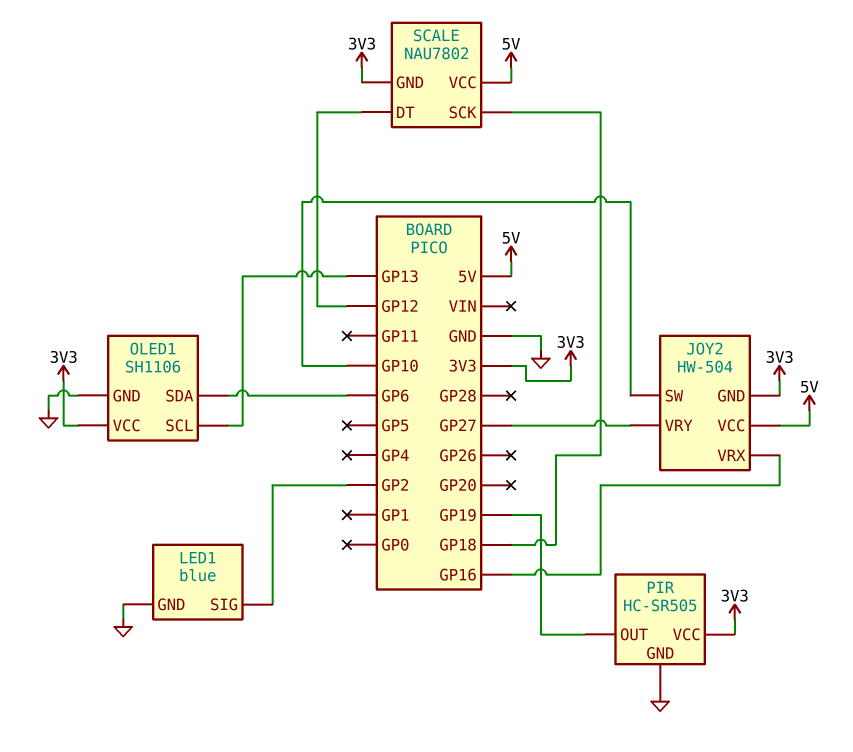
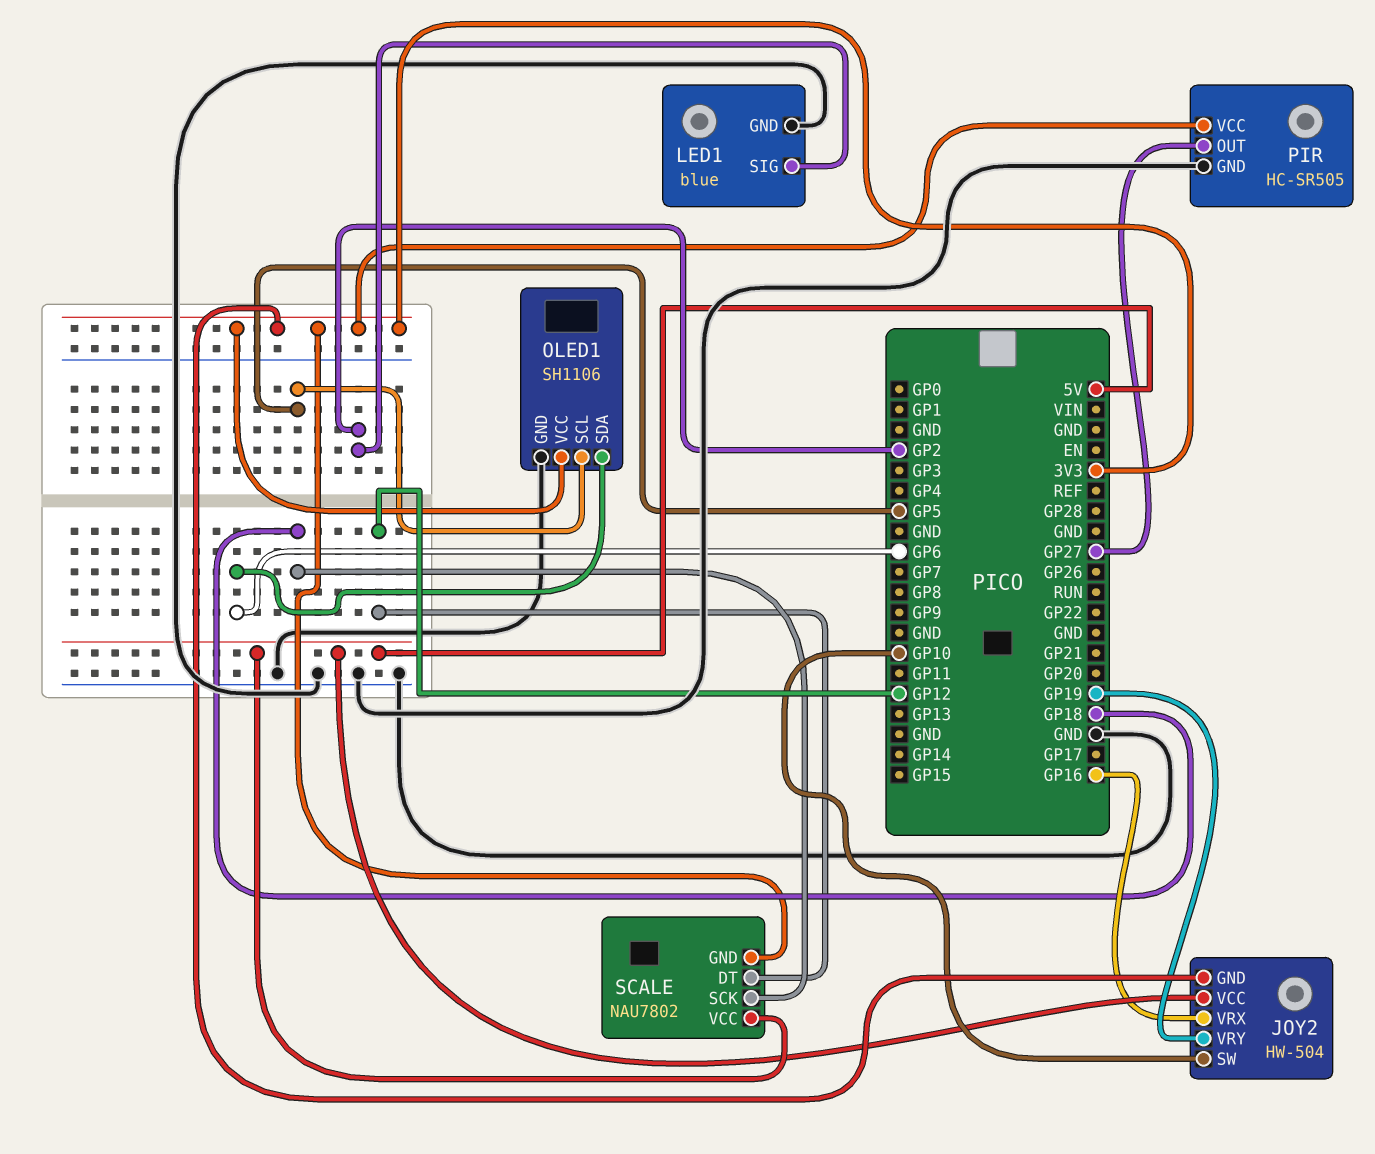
JOY2 pin VRY: GP27 -> GP19
OLED1 pin SCL: GP13 -> GP5
PIR pin OUT: GP19 -> GP27

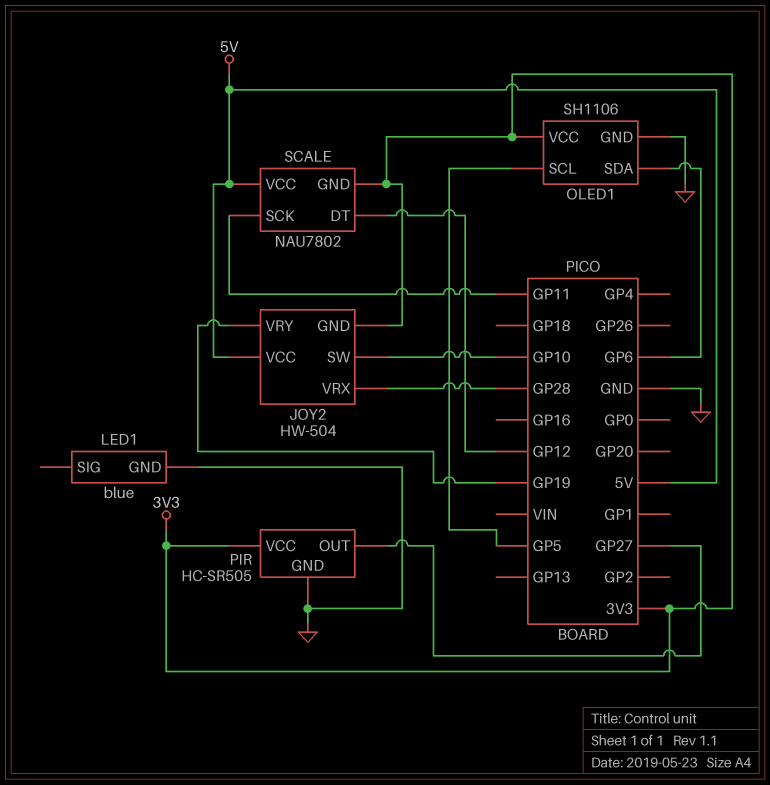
JOY2 pin VRX: GP16 -> GP28
LED1 pin SIG: GP2 -> none
SCALE pin SCK: GP18 -> GP11

